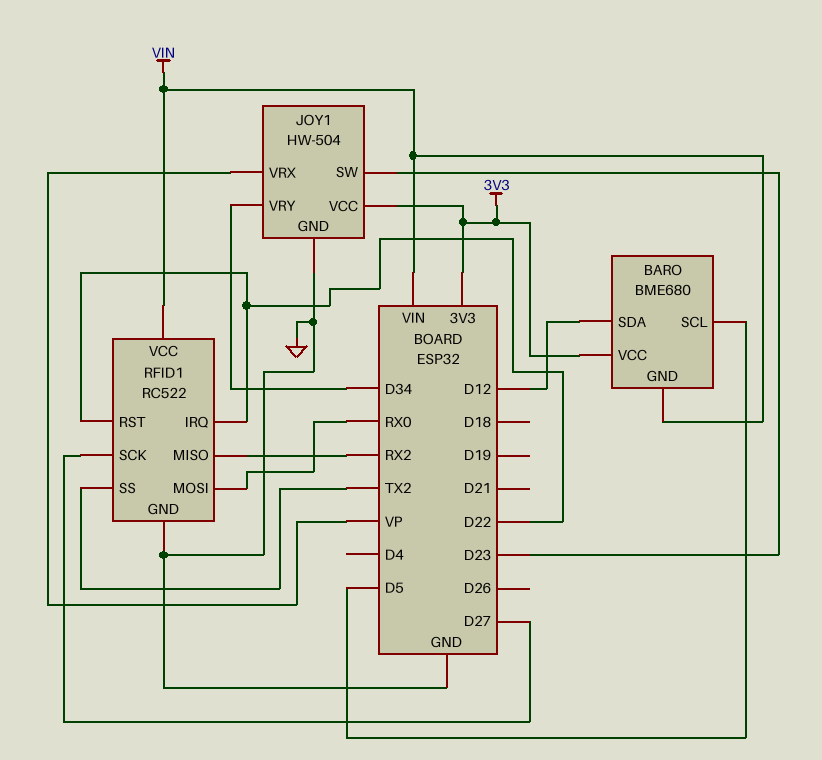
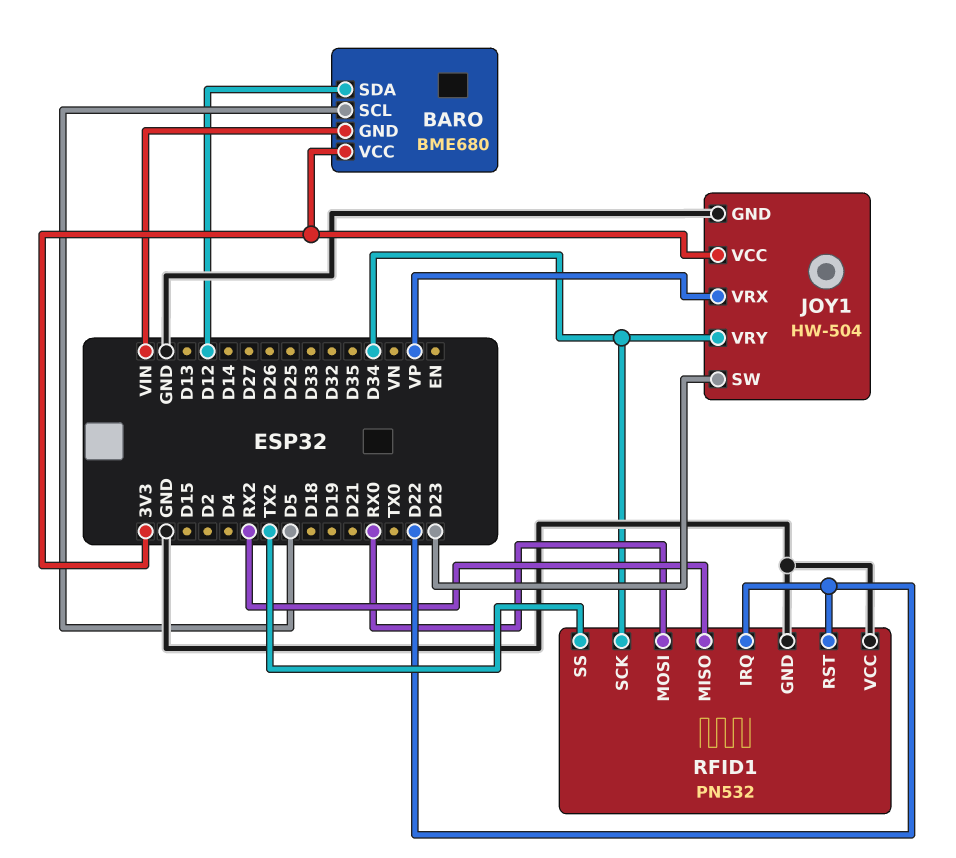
RFID1: RC522 -> PN532
RFID1 pin SCK: D27 -> D34
RFID1 pin VCC: VIN -> GND

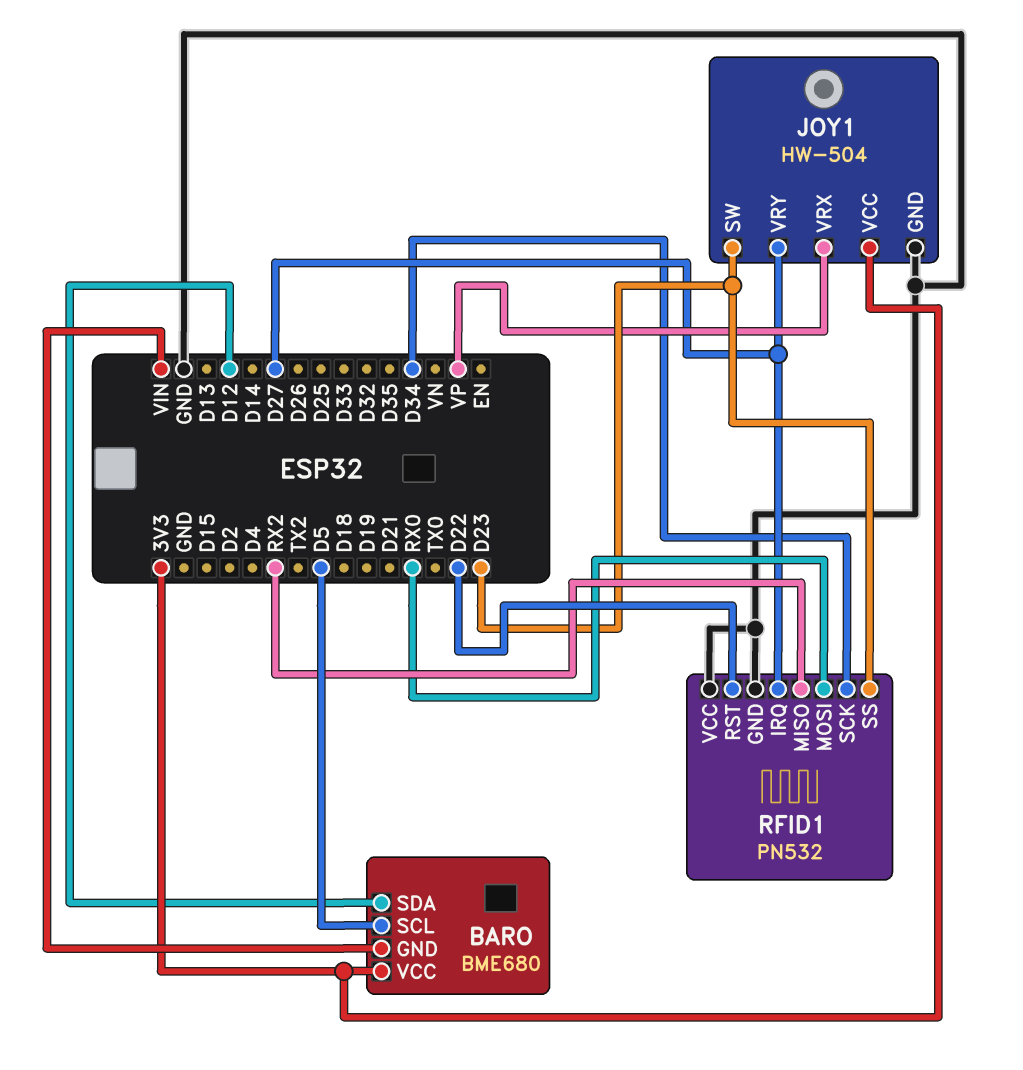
JOY1 pin VRY: D34 -> D27
RFID1 pin IRQ: D22 -> D27
RFID1 pin SS: TX2 -> D23

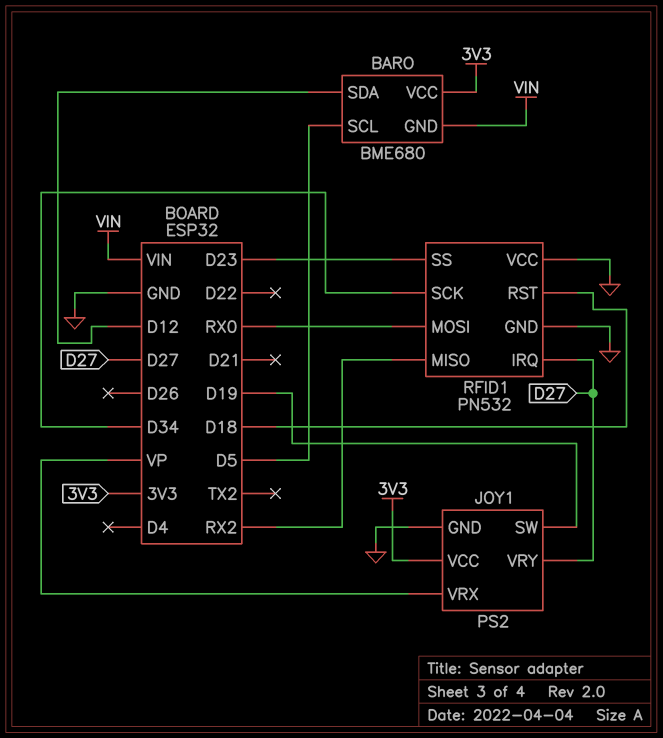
JOY1: HW-504 -> PS2
JOY1 pin SW: D23 -> D19
RFID1 pin RST: D22 -> D18

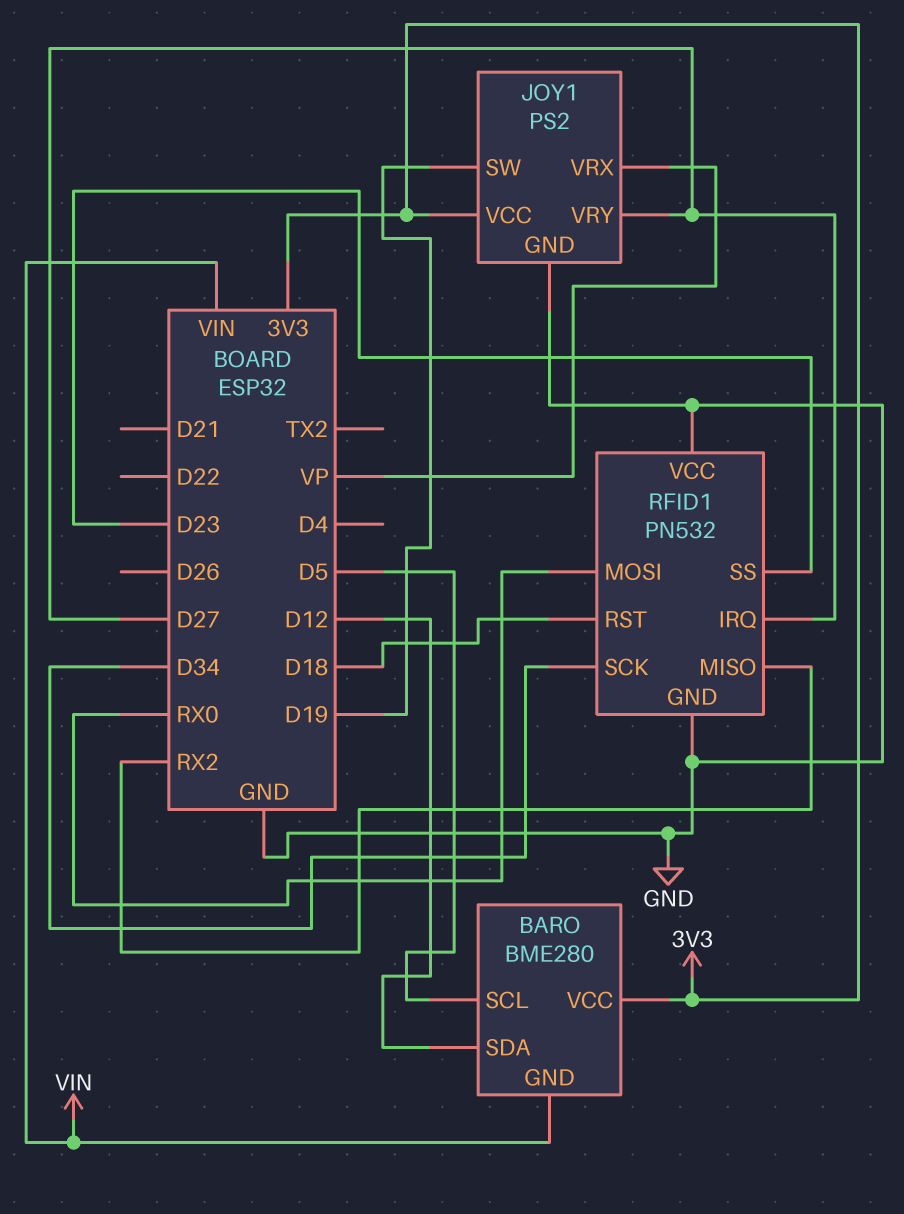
BARO: BME680 -> BME280

